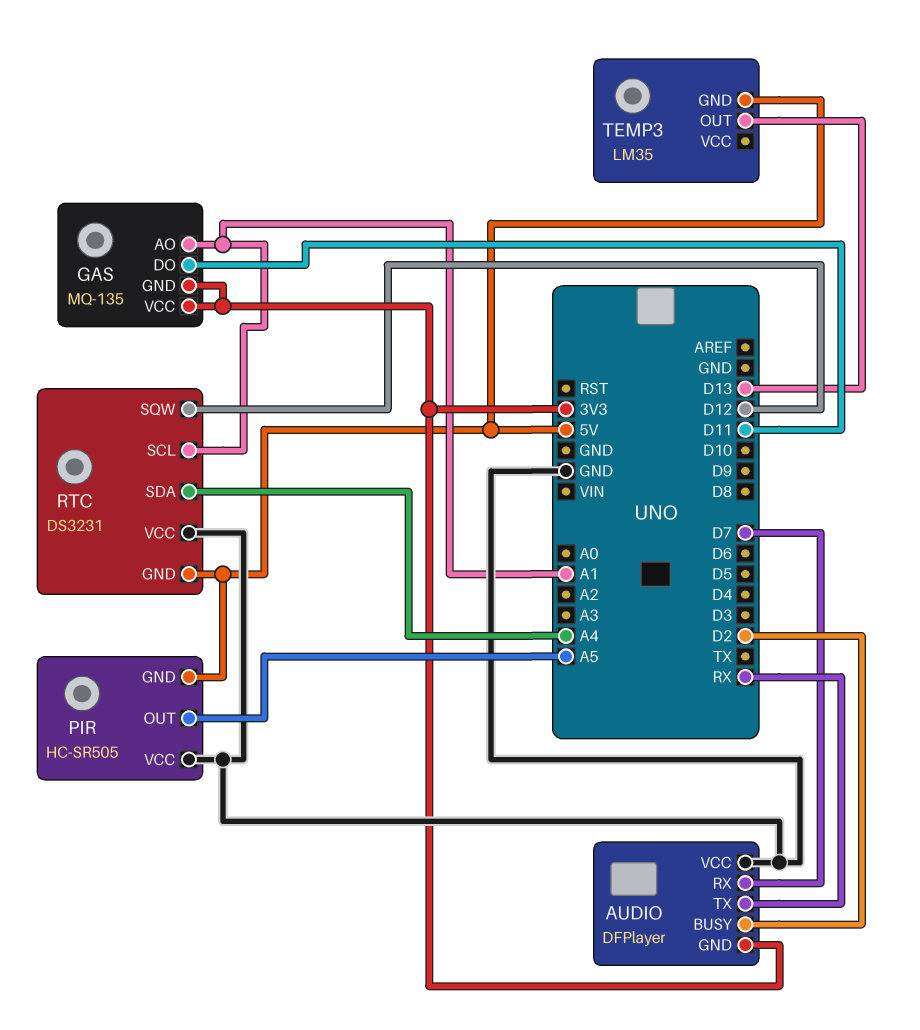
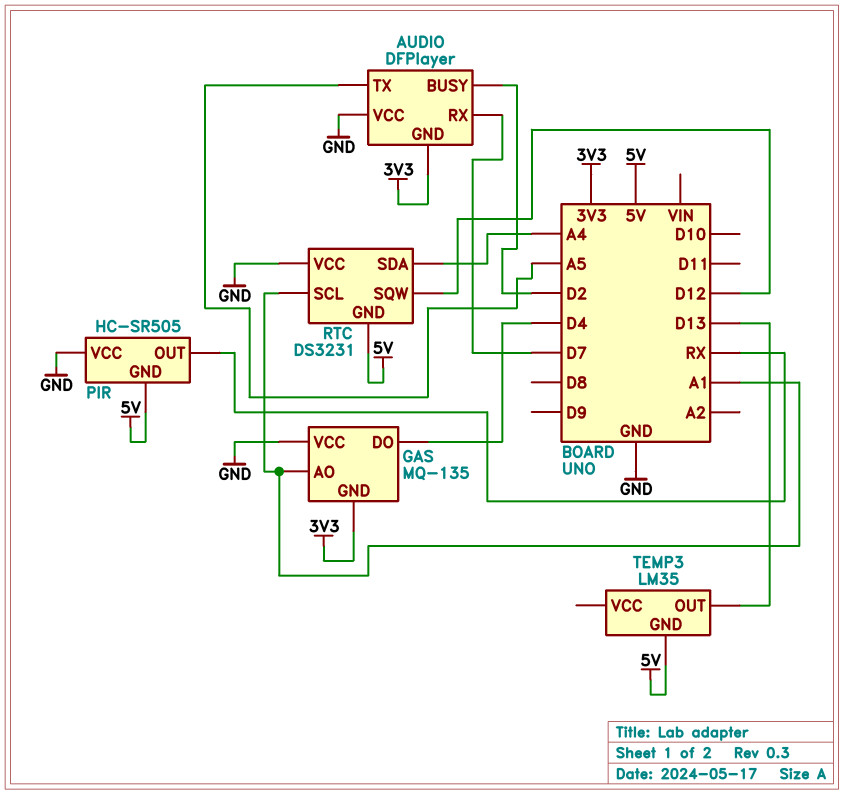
AUDIO pin TX: RX -> A5
GAS pin DO: D11 -> D4
GAS pin VCC: 3V3 -> GND
PIR pin OUT: A5 -> RX

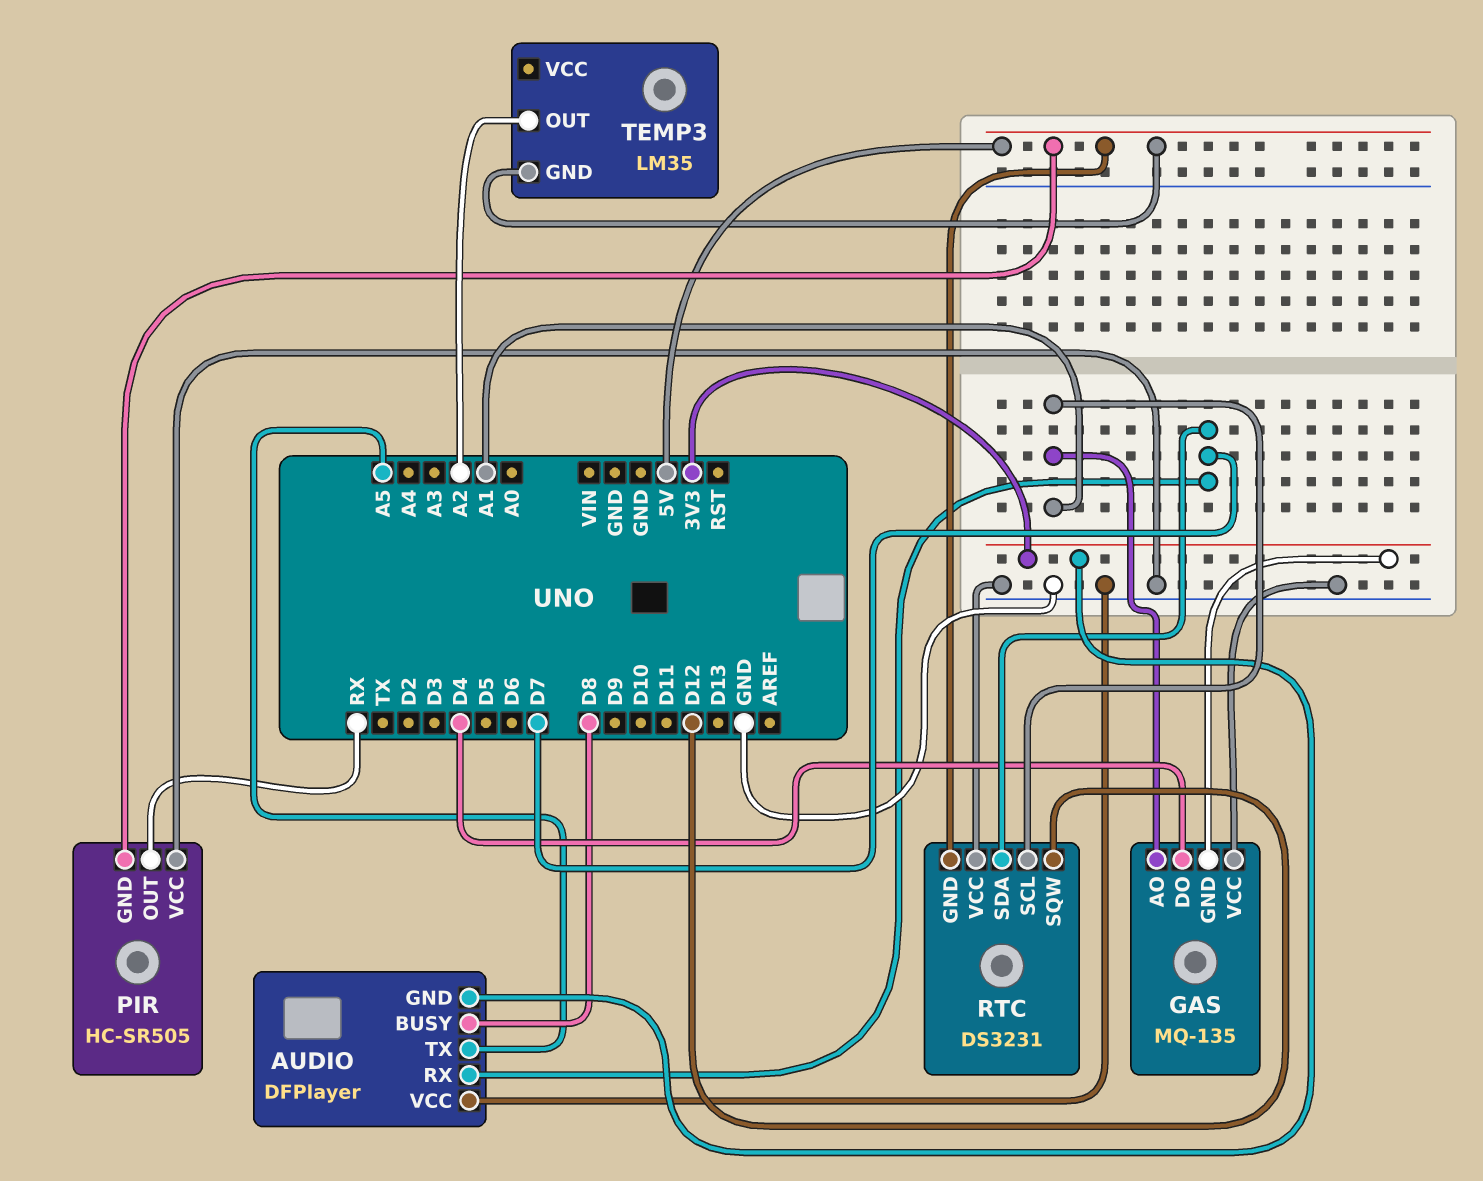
AUDIO pin BUSY: D2 -> D8
RTC pin SDA: A4 -> D7
TEMP3 pin OUT: D13 -> A2

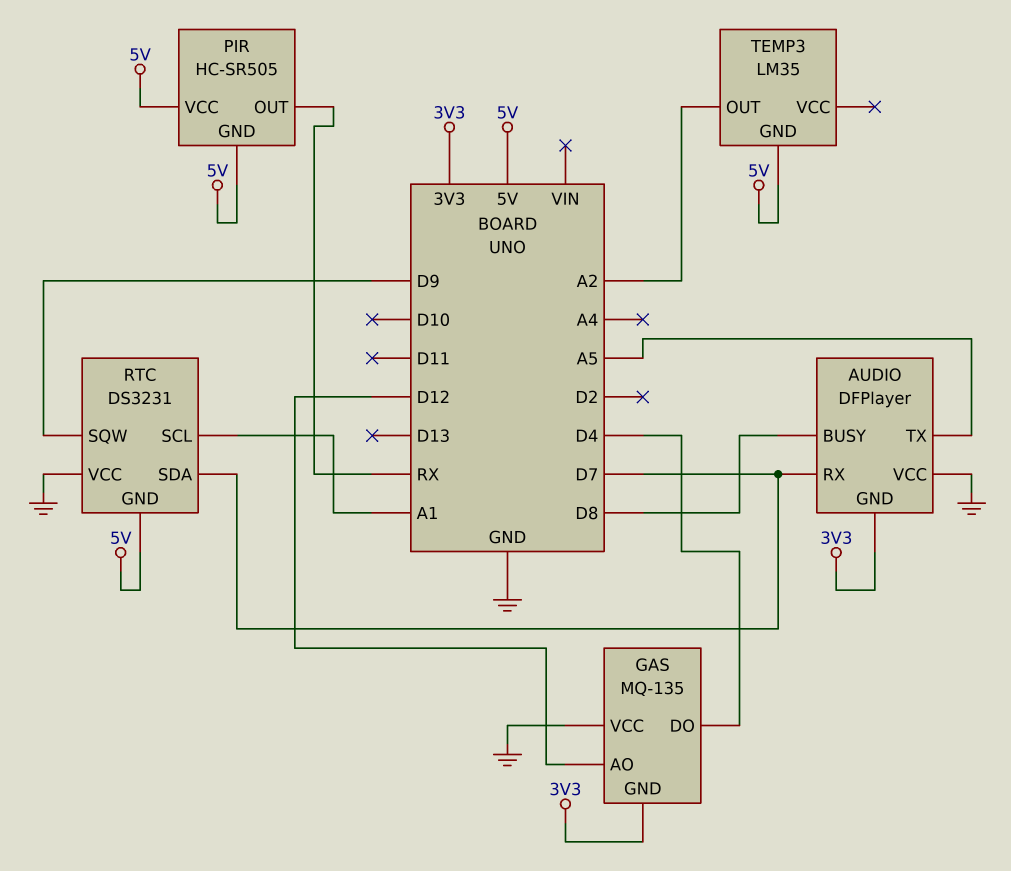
GAS pin AO: A1 -> D12
PIR pin VCC: GND -> 5V
RTC pin SQW: D12 -> D9

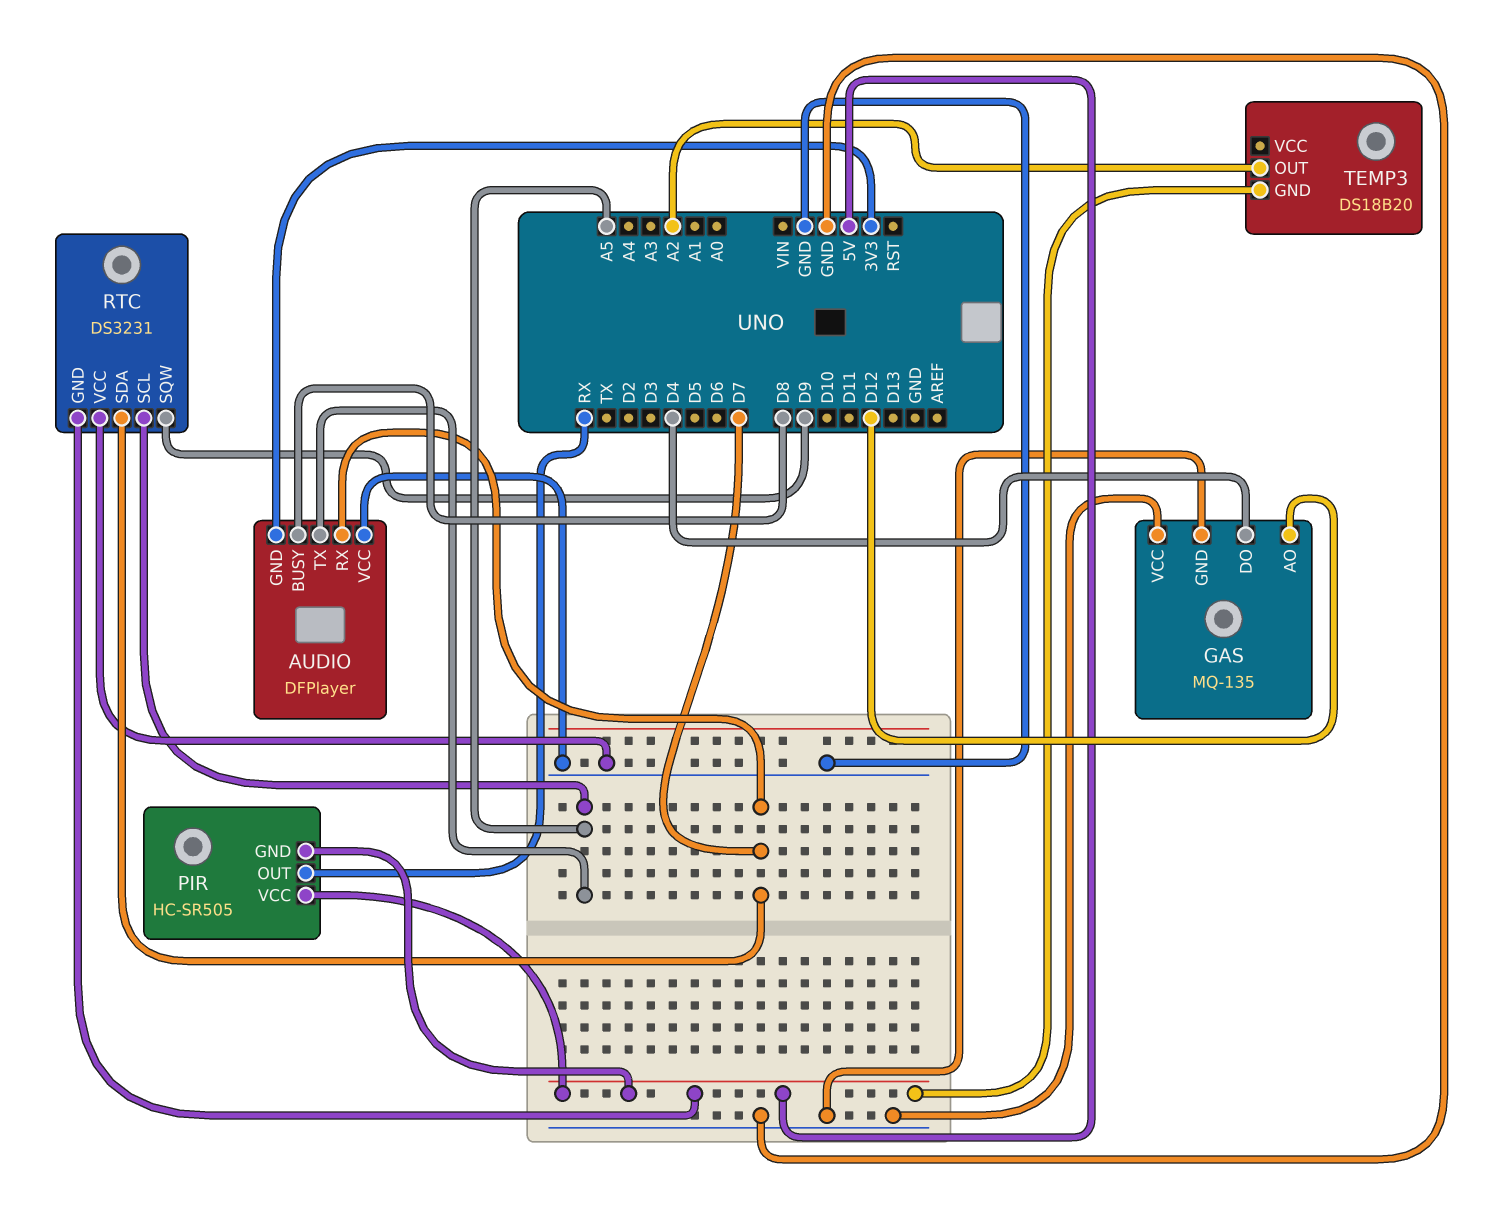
GAS pin GND: 3V3 -> GND
RTC pin SCL: A1 -> A5
TEMP3: LM35 -> DS18B20

